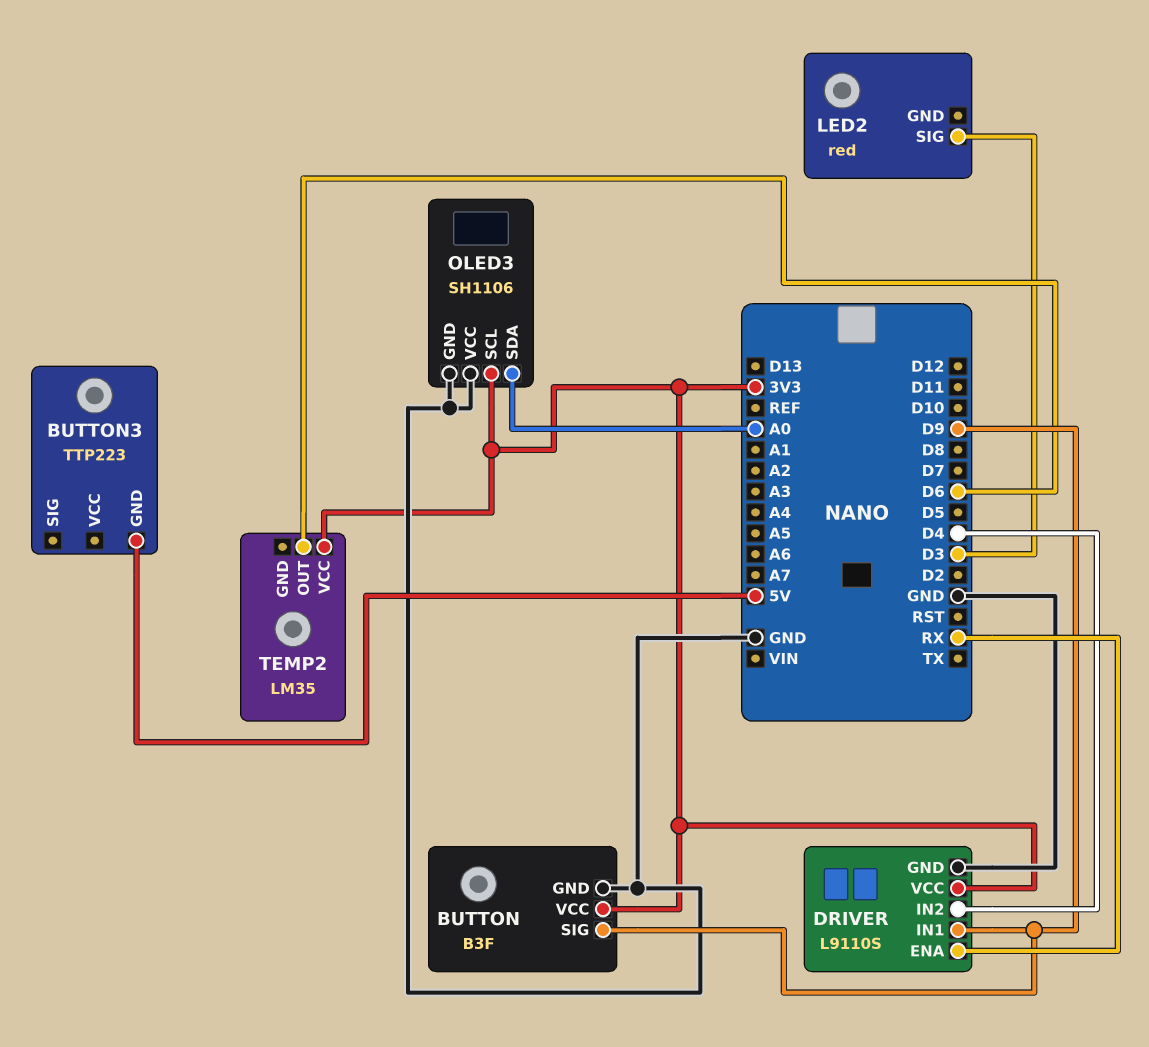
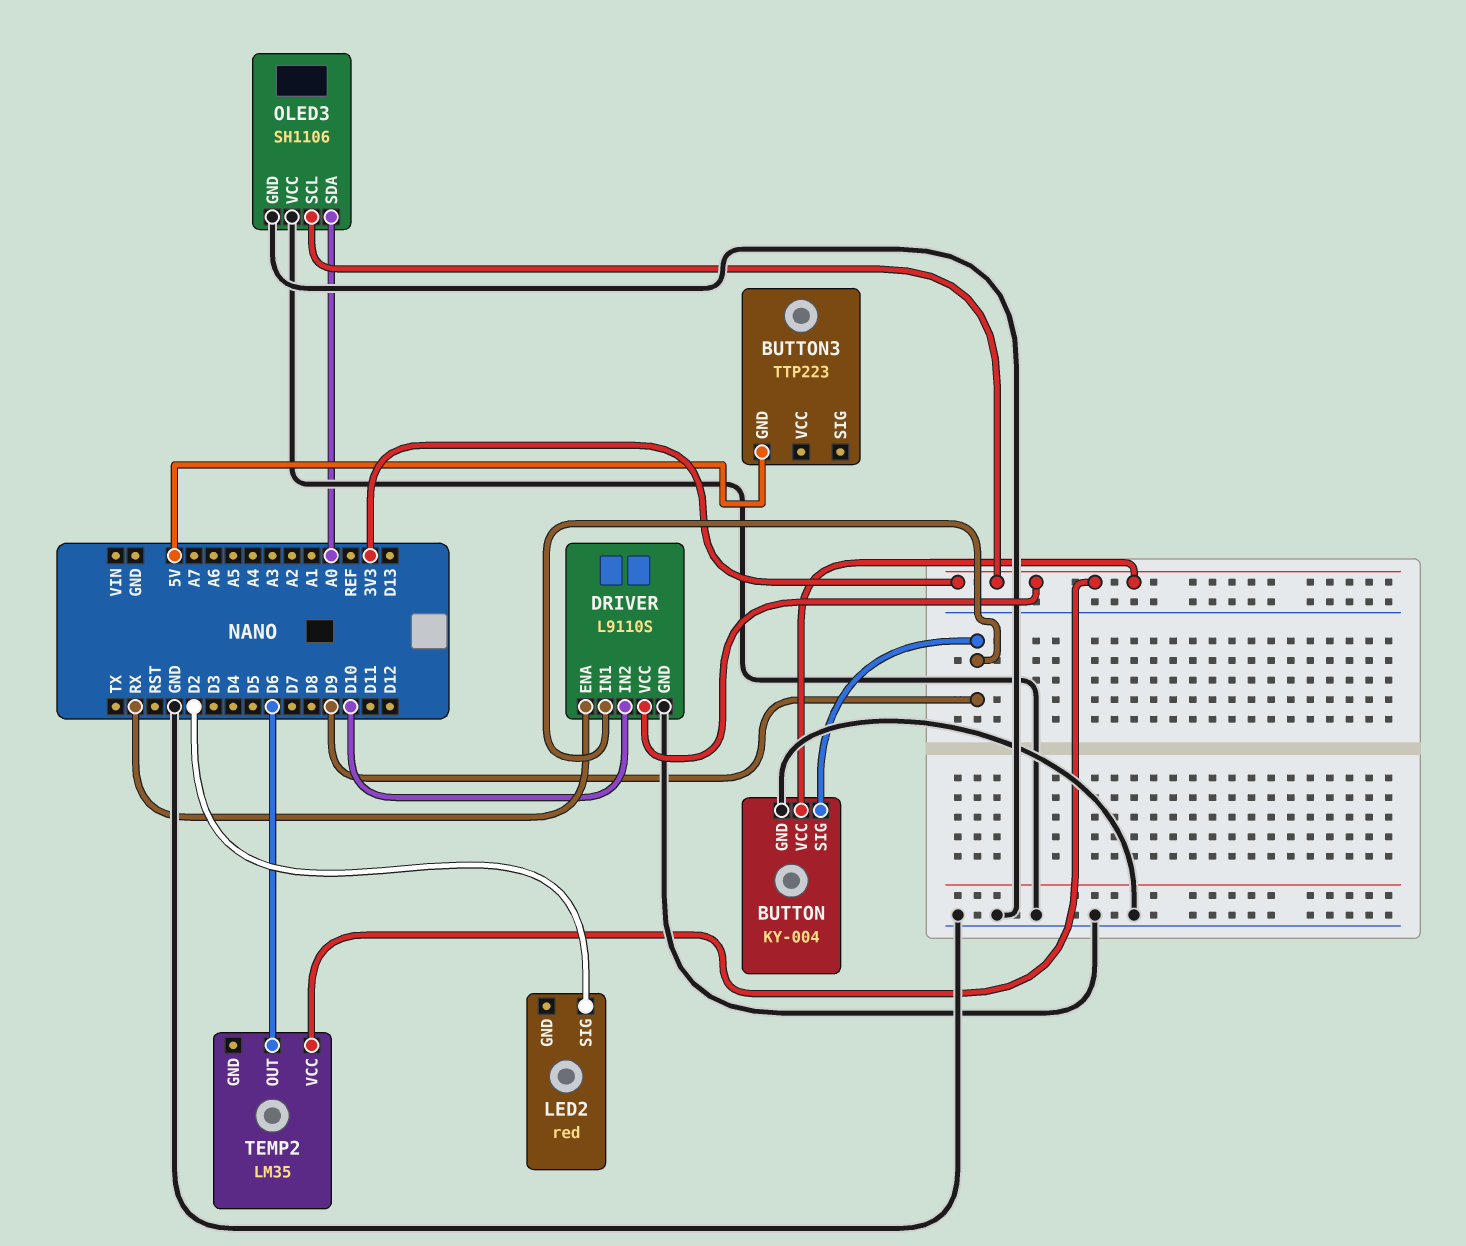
BUTTON: B3F -> KY-004
DRIVER pin IN2: D4 -> D10
LED2 pin SIG: D3 -> D2

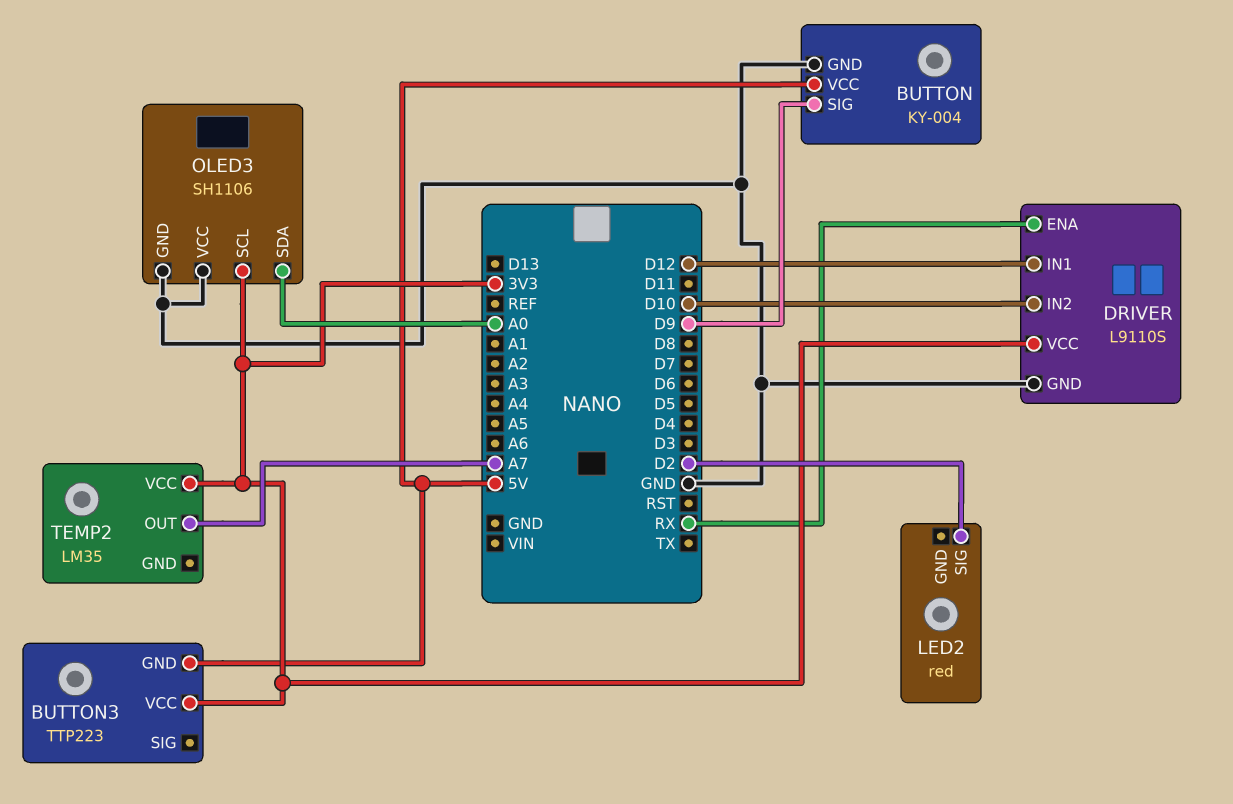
BUTTON pin VCC: 3V3 -> 5V
BUTTON3 pin VCC: none -> 3V3
DRIVER pin IN1: D9 -> D12
TEMP2 pin OUT: D6 -> A7

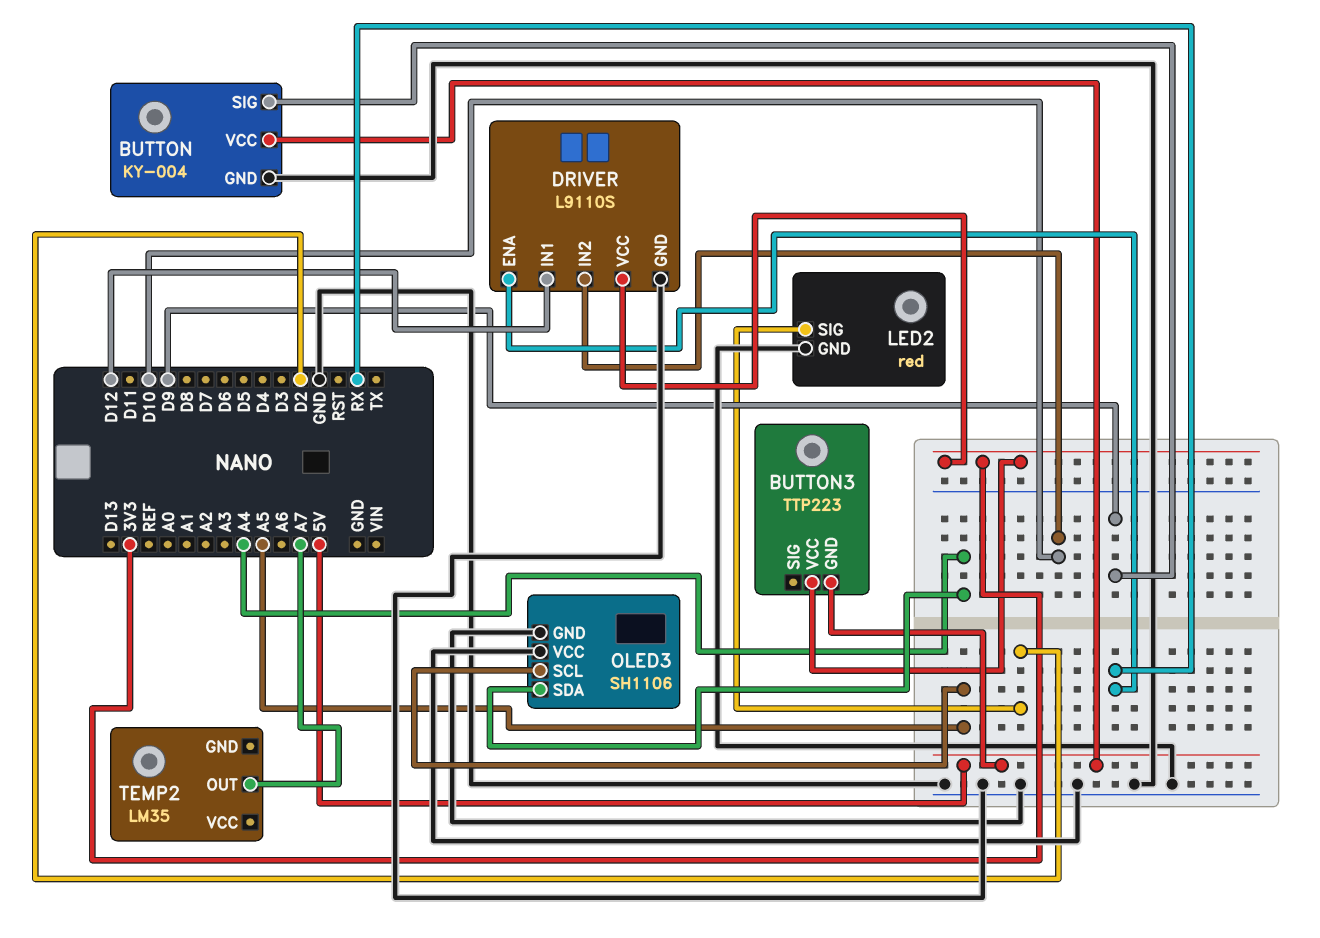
LED2 pin GND: none -> GND
OLED3 pin SCL: 3V3 -> A5
OLED3 pin SDA: A0 -> A4
TEMP2 pin VCC: 3V3 -> none

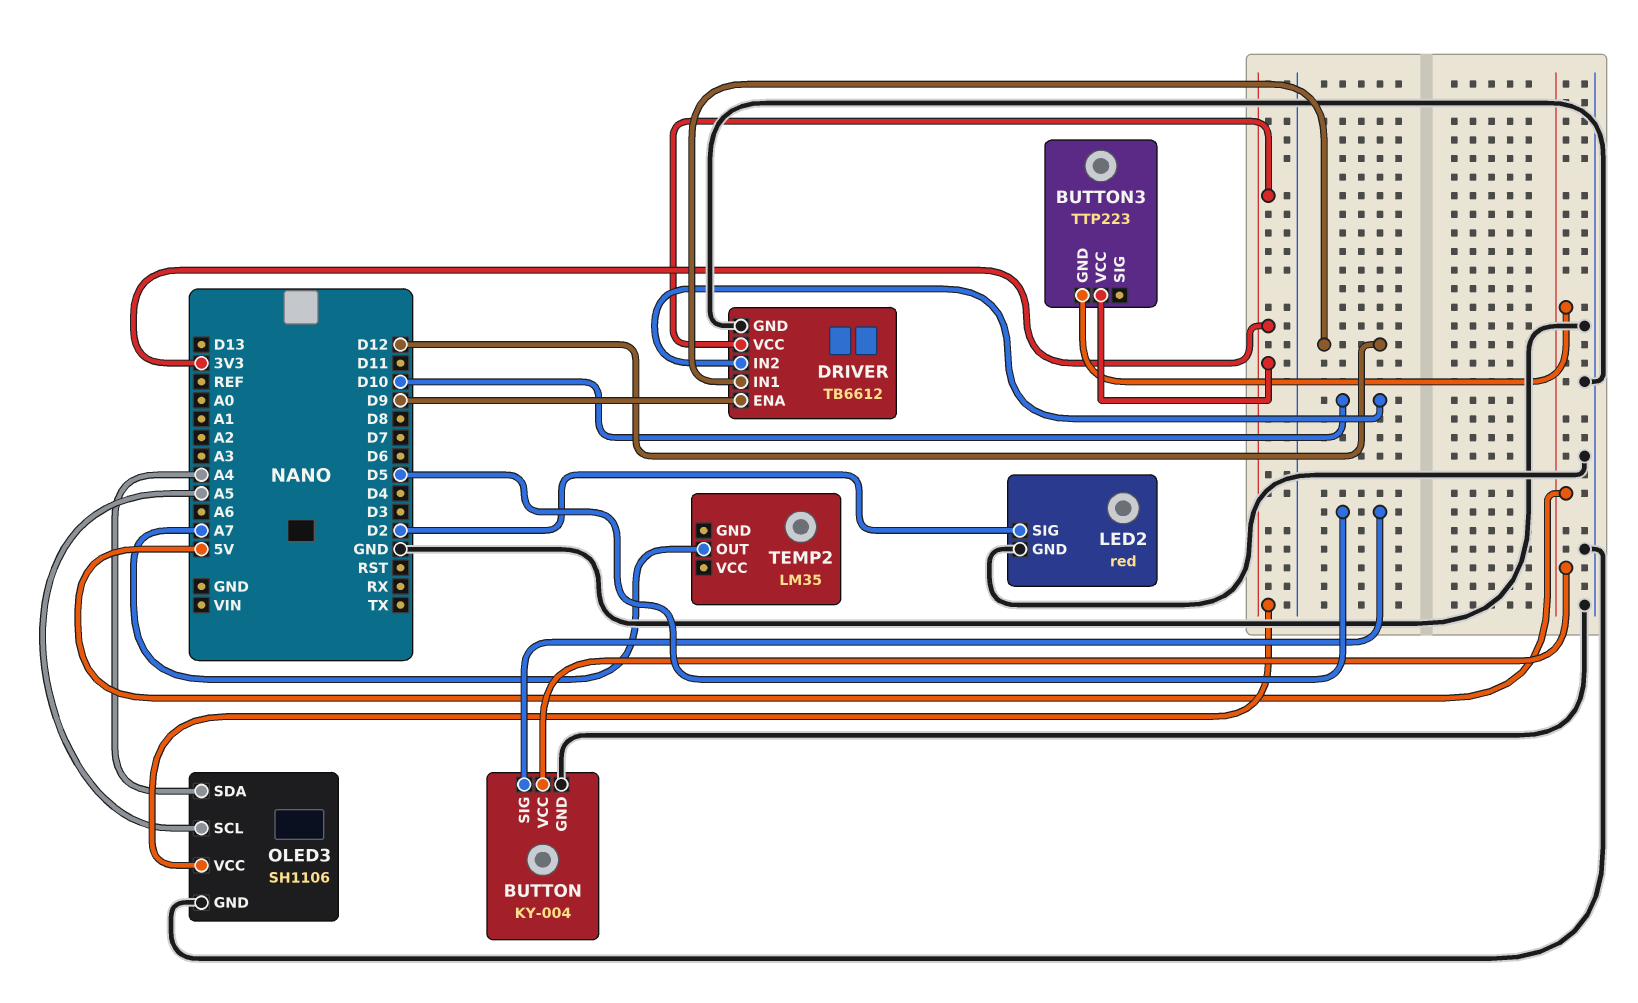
BUTTON pin SIG: D9 -> D5
DRIVER: L9110S -> TB6612
DRIVER pin ENA: RX -> D9
OLED3 pin VCC: GND -> 3V3

